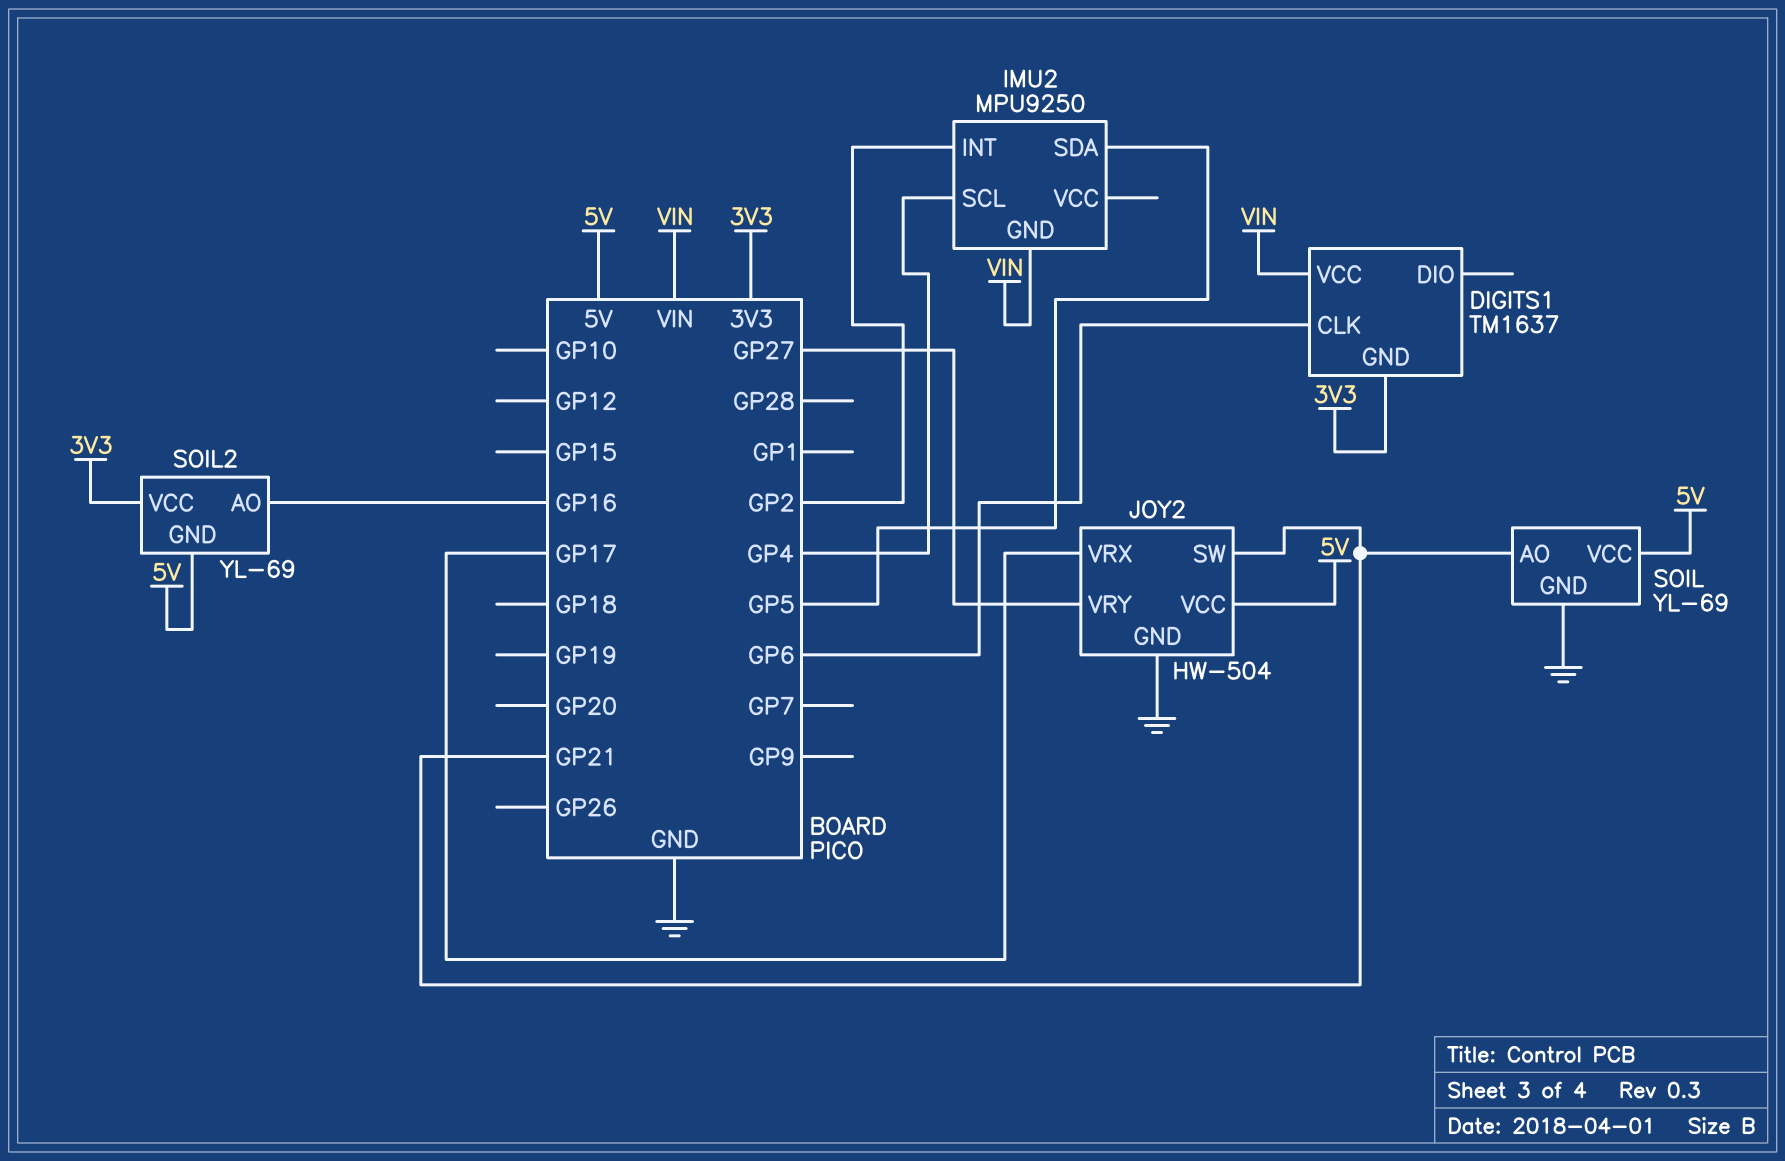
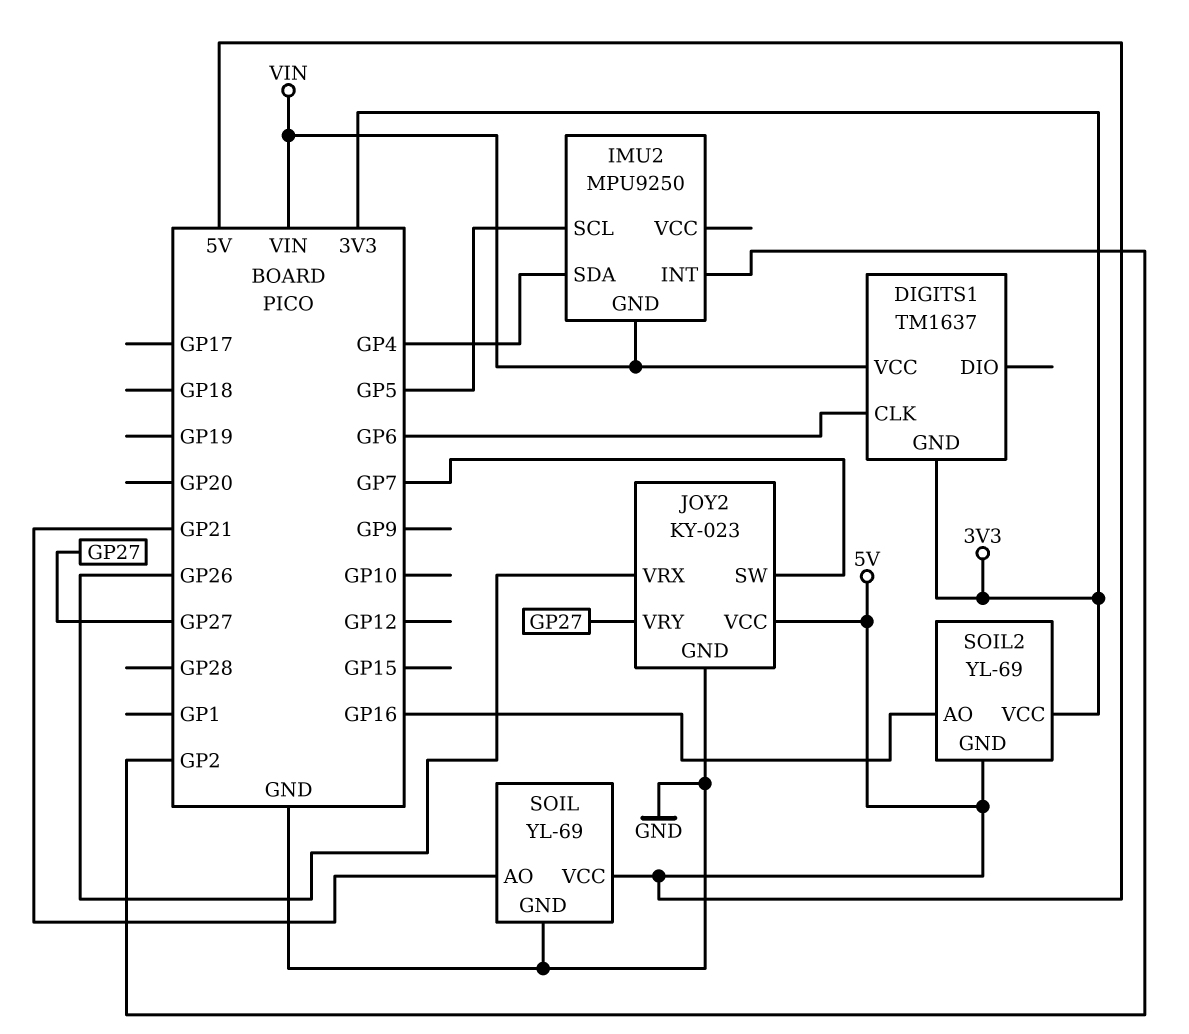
IMU2 pin SCL: GP4 -> GP5
IMU2 pin SDA: GP5 -> GP4
JOY2: HW-504 -> KY-023
JOY2 pin SW: GP21 -> GP7
JOY2 pin VRX: GP17 -> GP26

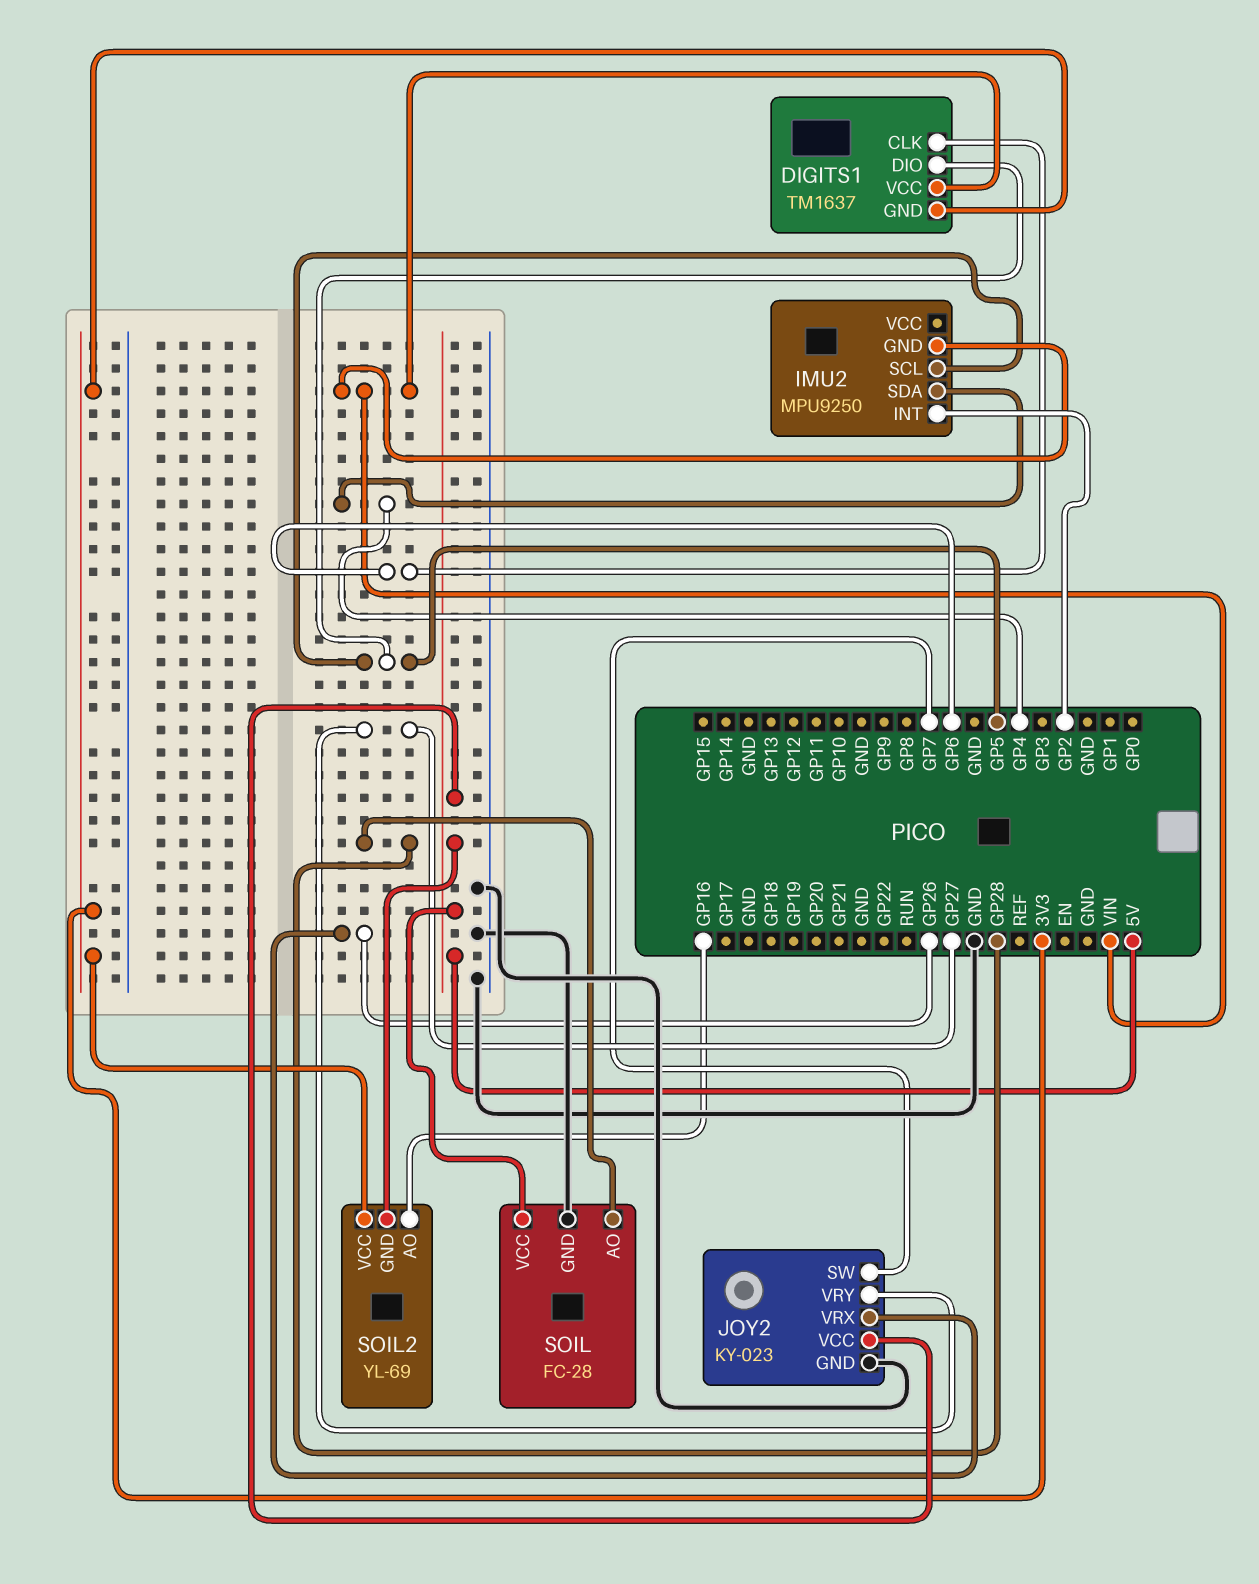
DIGITS1 pin DIO: none -> GP5
SOIL: YL-69 -> FC-28
SOIL pin AO: GP21 -> GP28

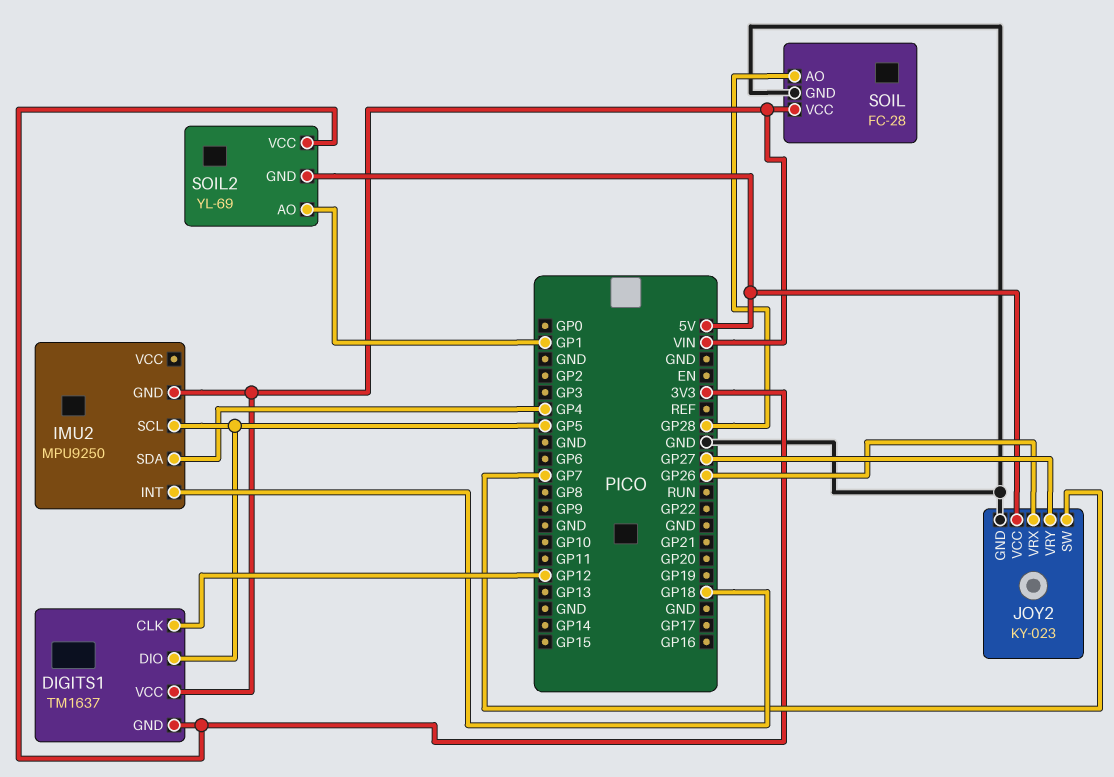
DIGITS1 pin CLK: GP6 -> GP12
IMU2 pin INT: GP2 -> GP18
SOIL pin VCC: 5V -> VIN
SOIL2 pin AO: GP16 -> GP1

